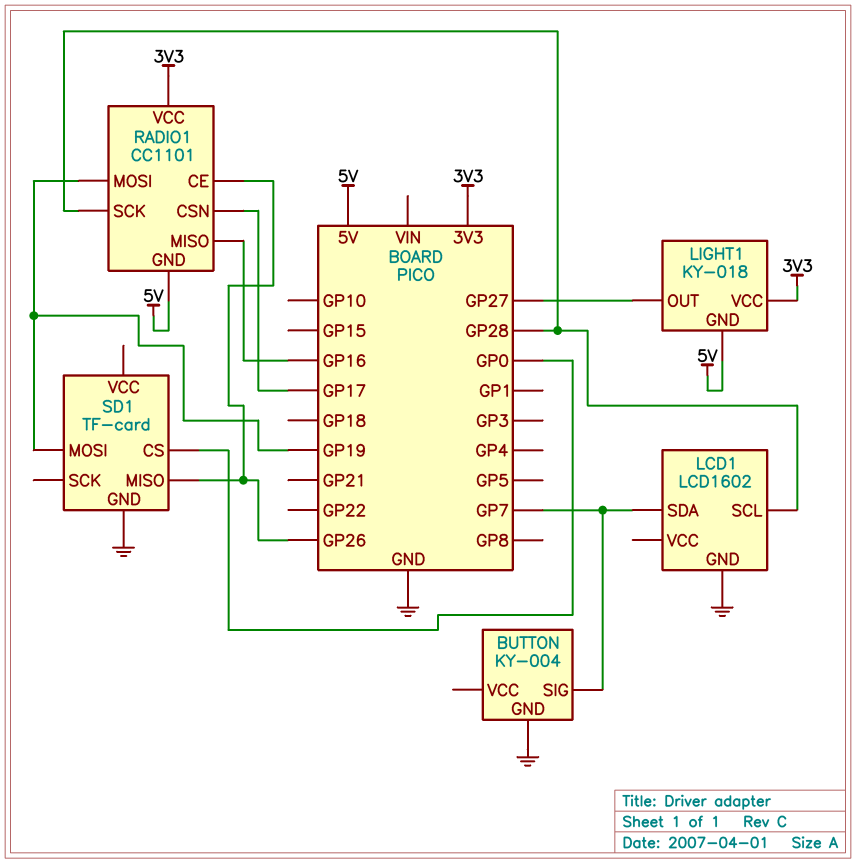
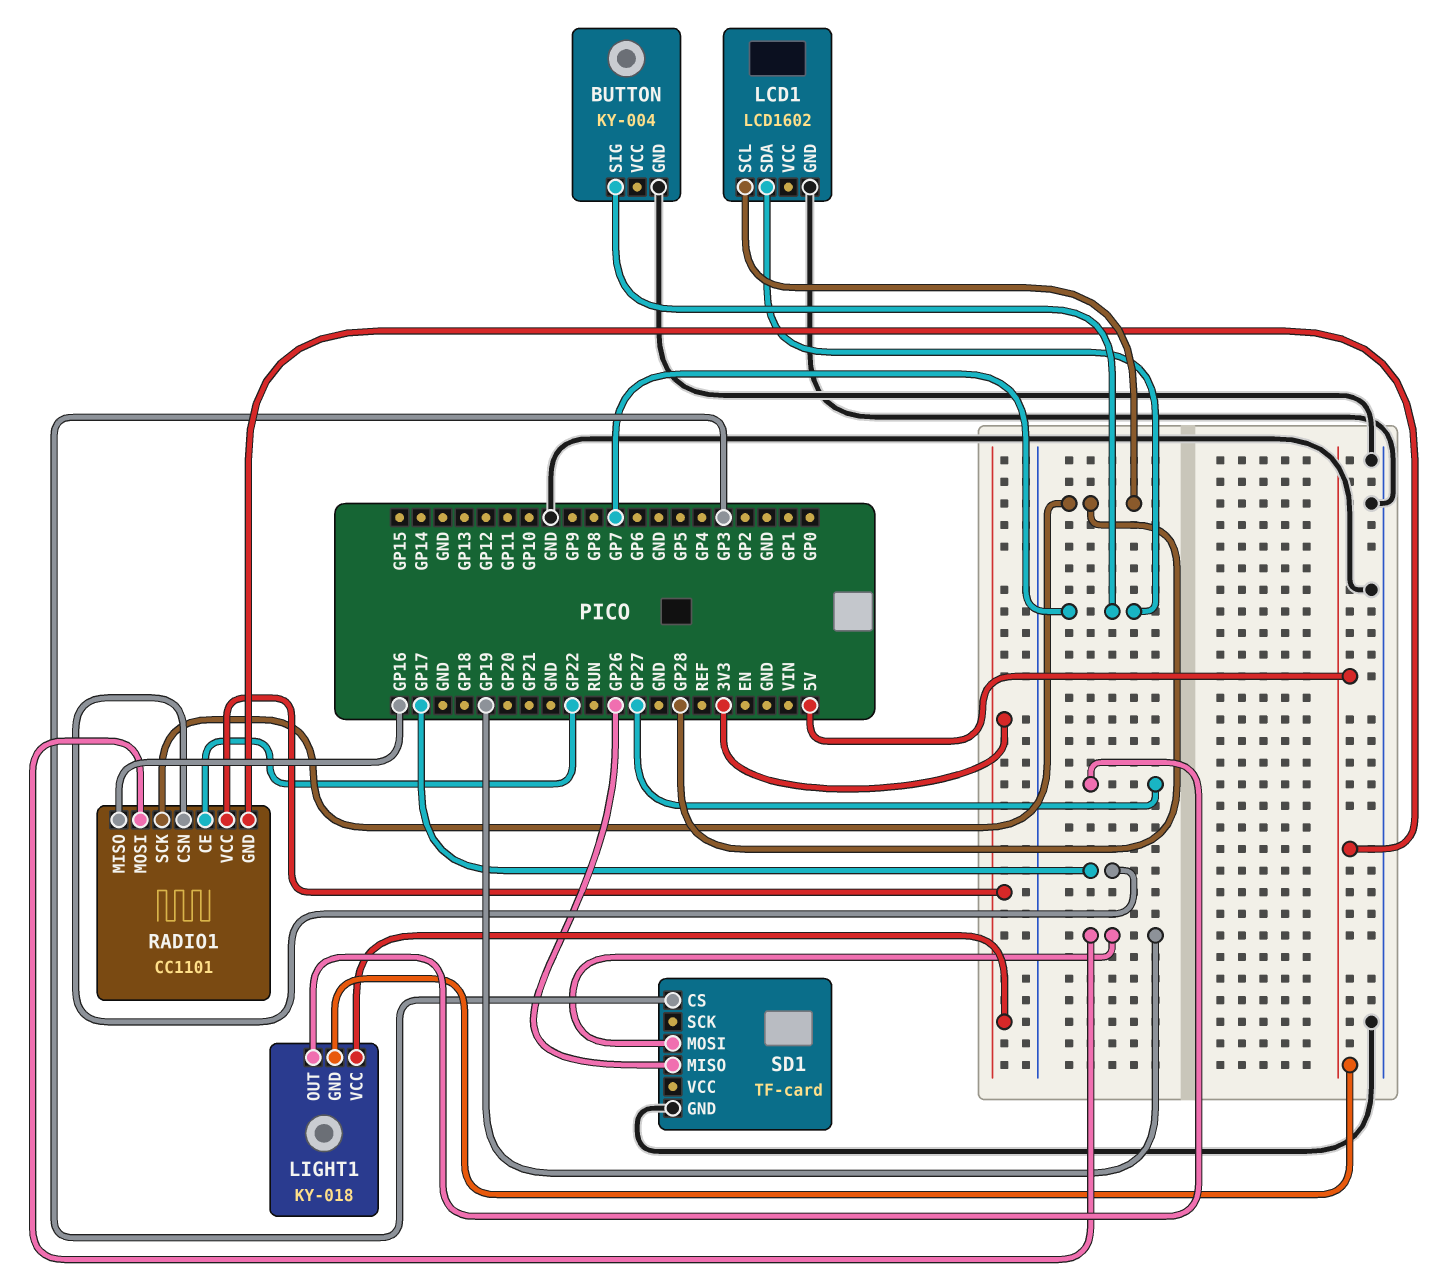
RADIO1 pin CE: GP26 -> GP22
SD1 pin CS: GP0 -> GP3

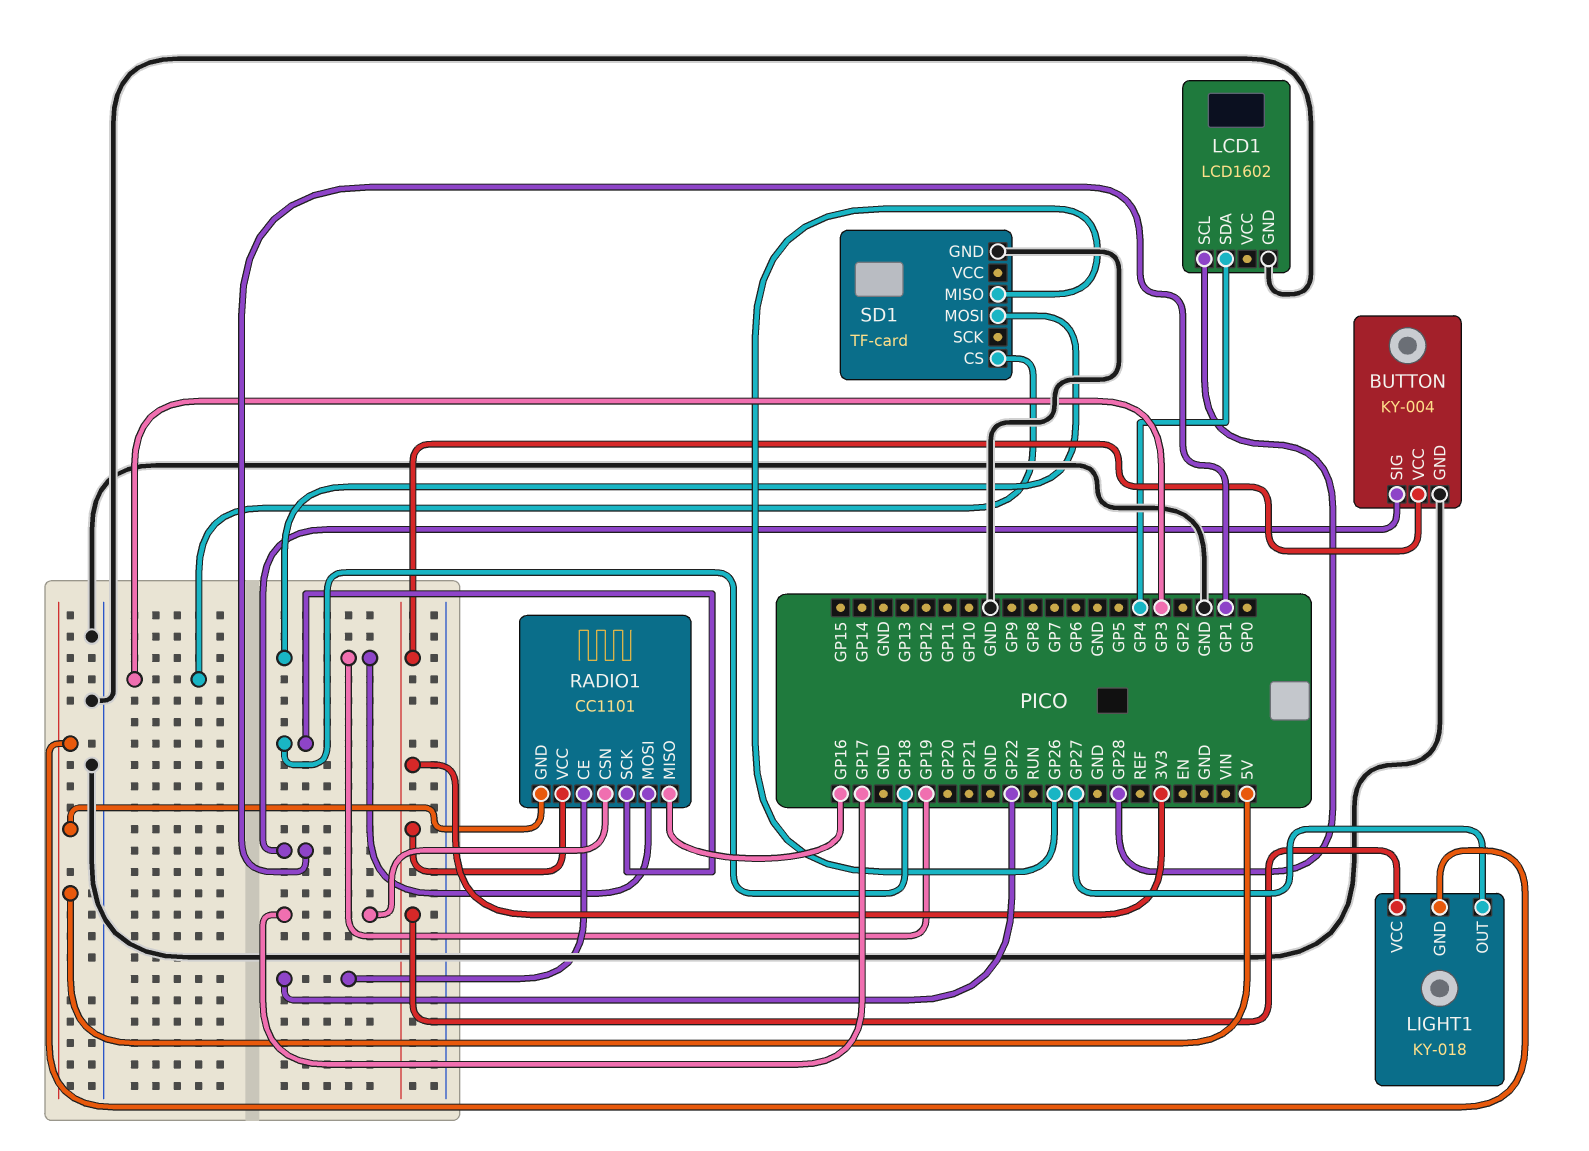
BUTTON pin SIG: GP7 -> GP1
BUTTON pin VCC: none -> 3V3
LCD1 pin SDA: GP7 -> GP4
RADIO1 pin SCK: GP28 -> GP18

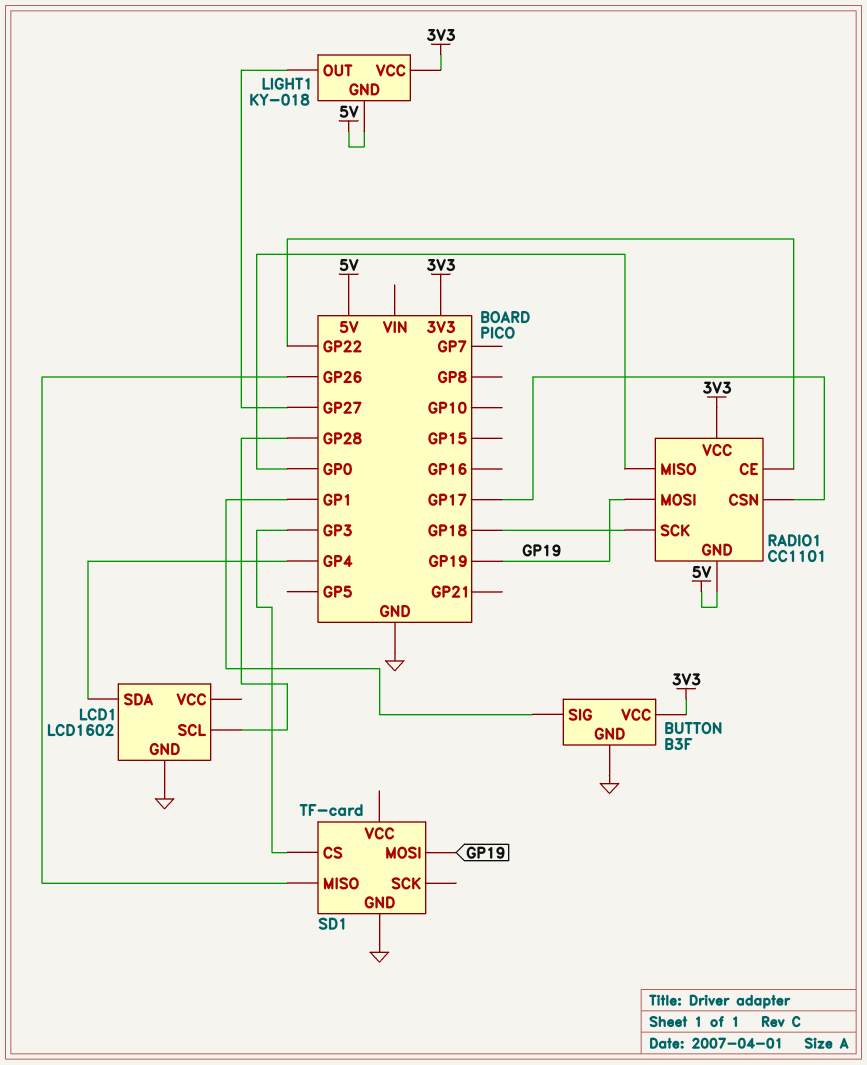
BUTTON: KY-004 -> B3F
RADIO1 pin MISO: GP16 -> GP0

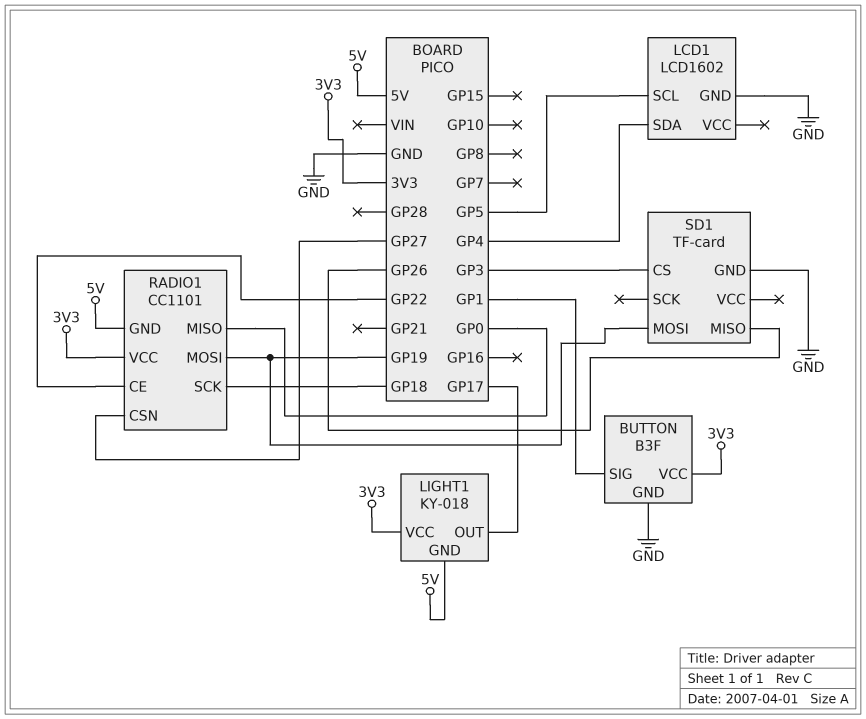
LCD1 pin SCL: GP28 -> GP5
LIGHT1 pin OUT: GP27 -> GP17
RADIO1 pin CSN: GP17 -> GP27

